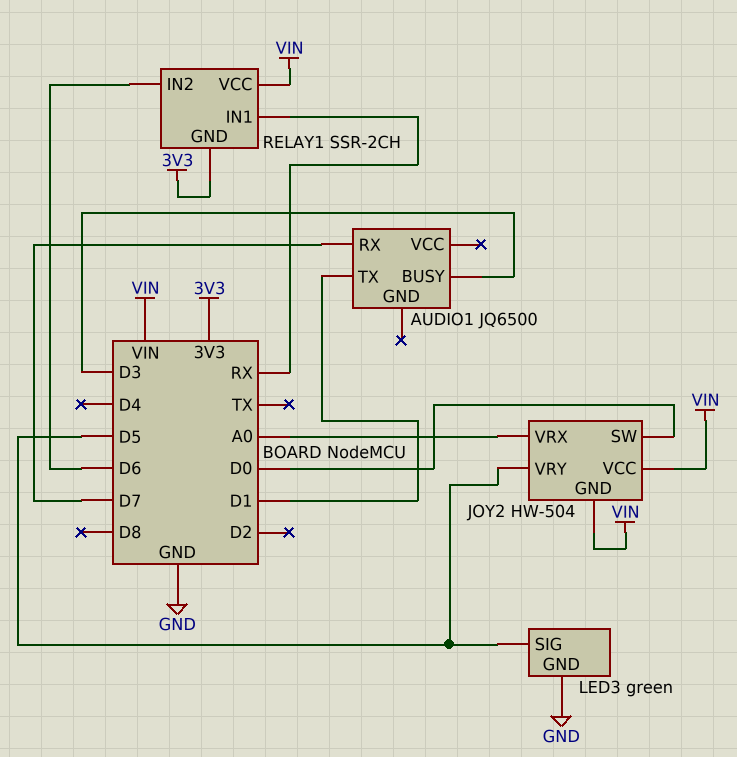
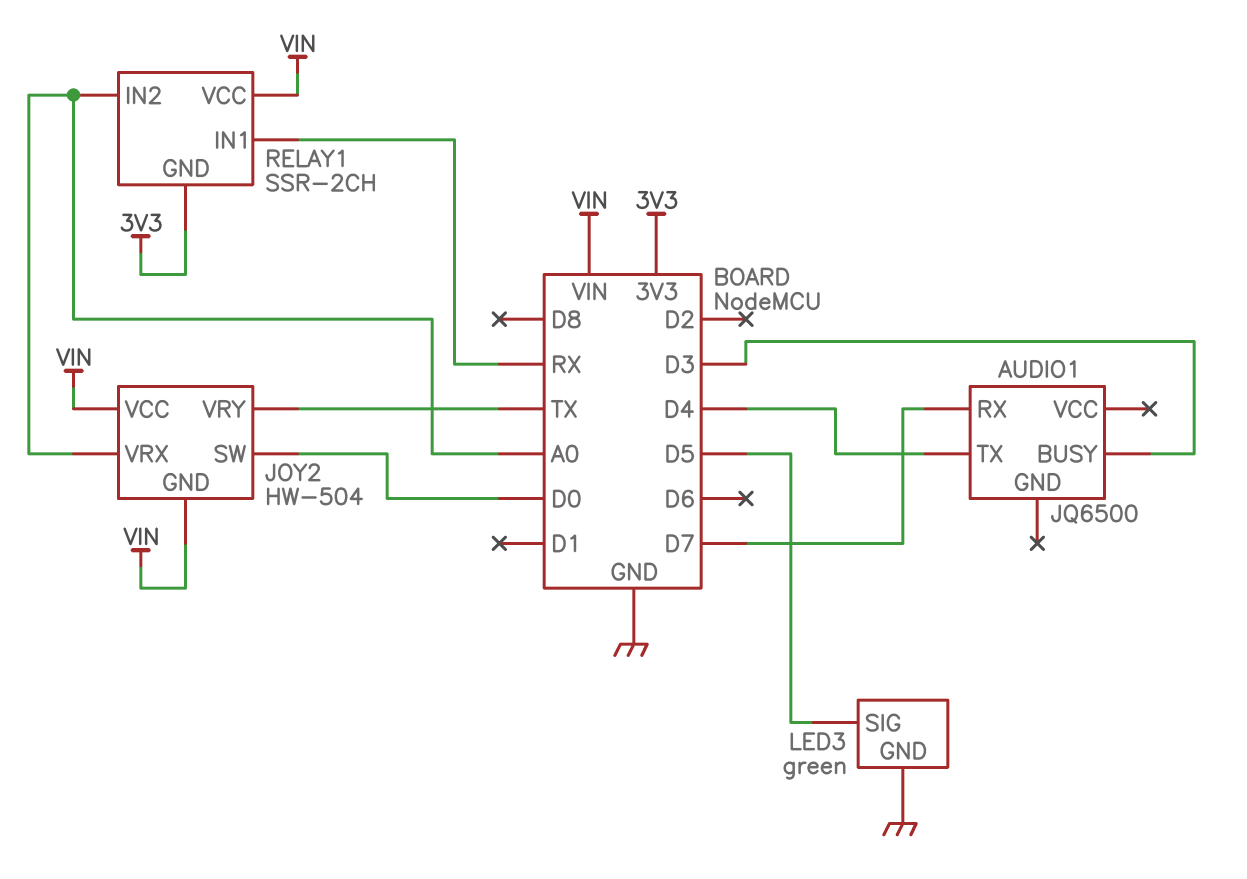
AUDIO1 pin TX: D1 -> D4
JOY2 pin VRY: D5 -> TX
RELAY1 pin IN2: D6 -> A0

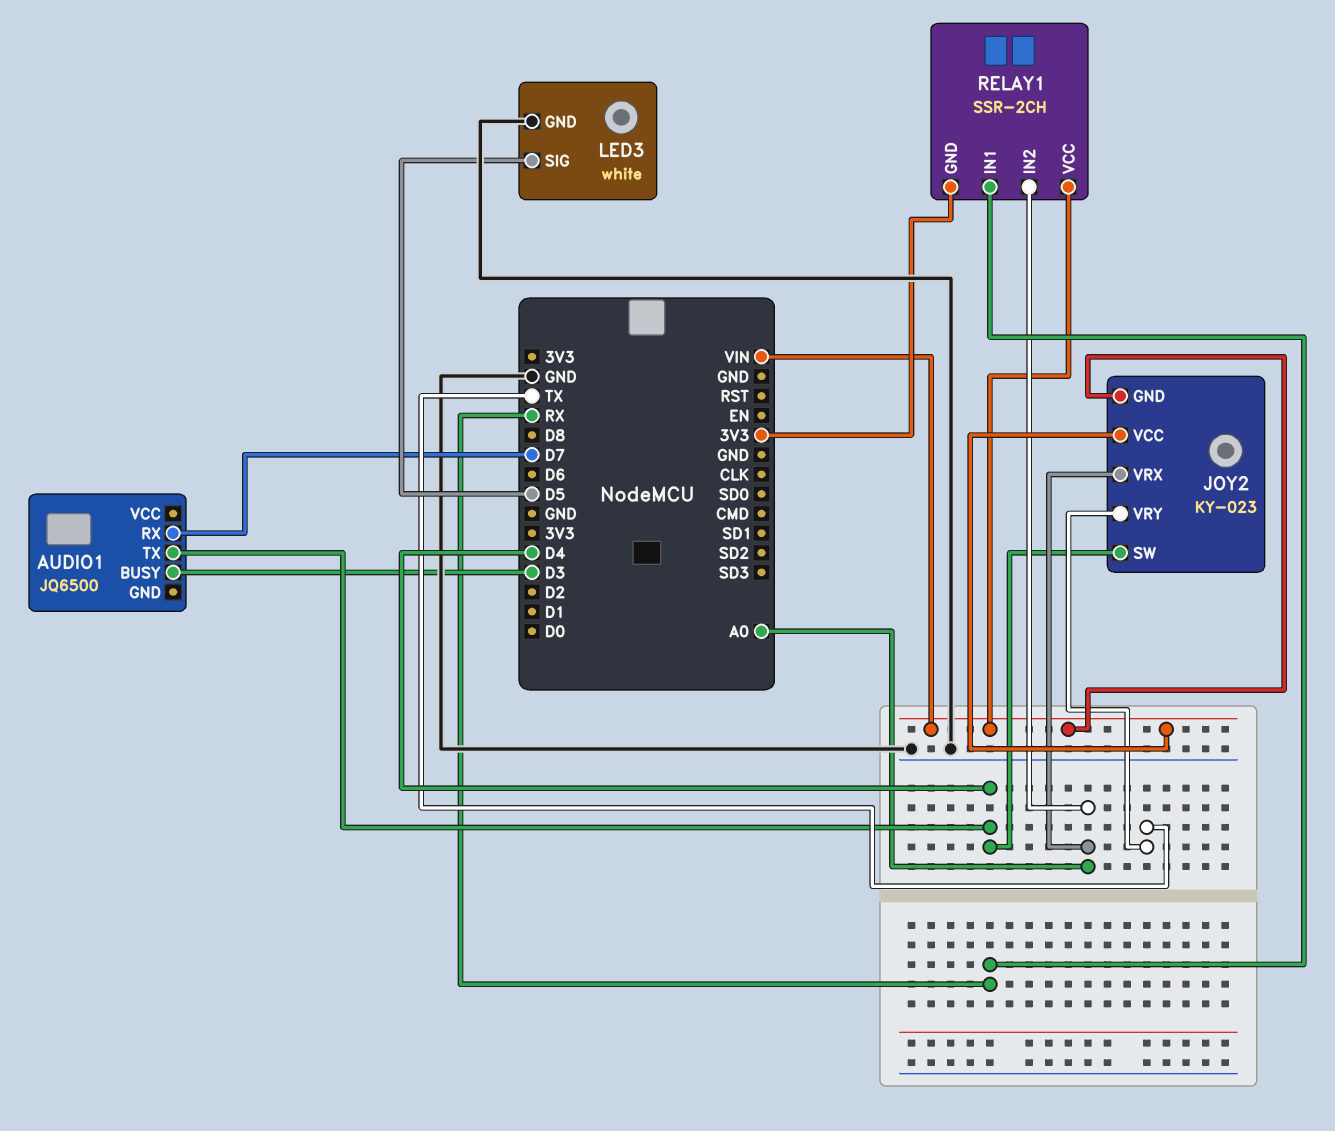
JOY2: HW-504 -> KY-023
JOY2 pin SW: D0 -> D4
LED3: green -> white

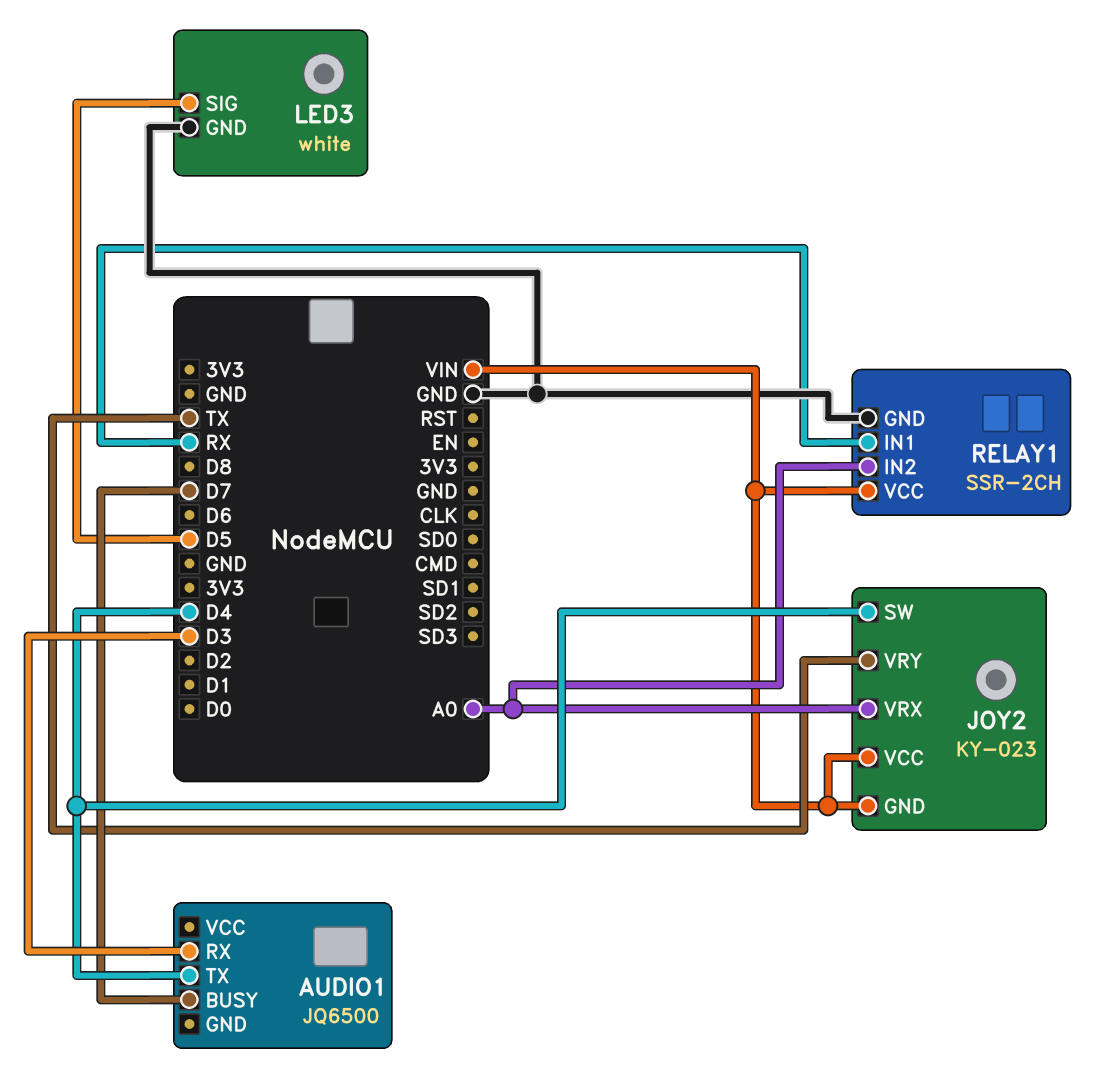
AUDIO1 pin BUSY: D3 -> D7
AUDIO1 pin RX: D7 -> D3
RELAY1 pin GND: 3V3 -> GND

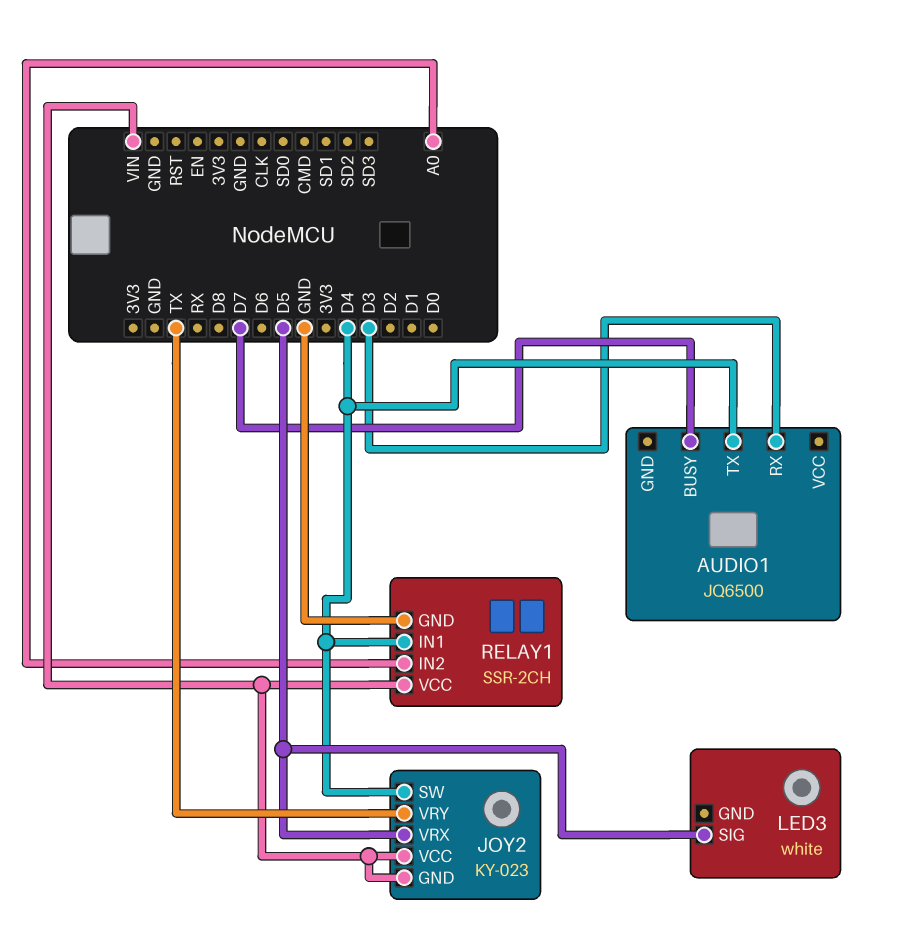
JOY2 pin VRX: A0 -> D5
LED3 pin GND: GND -> none
RELAY1 pin IN1: RX -> D4

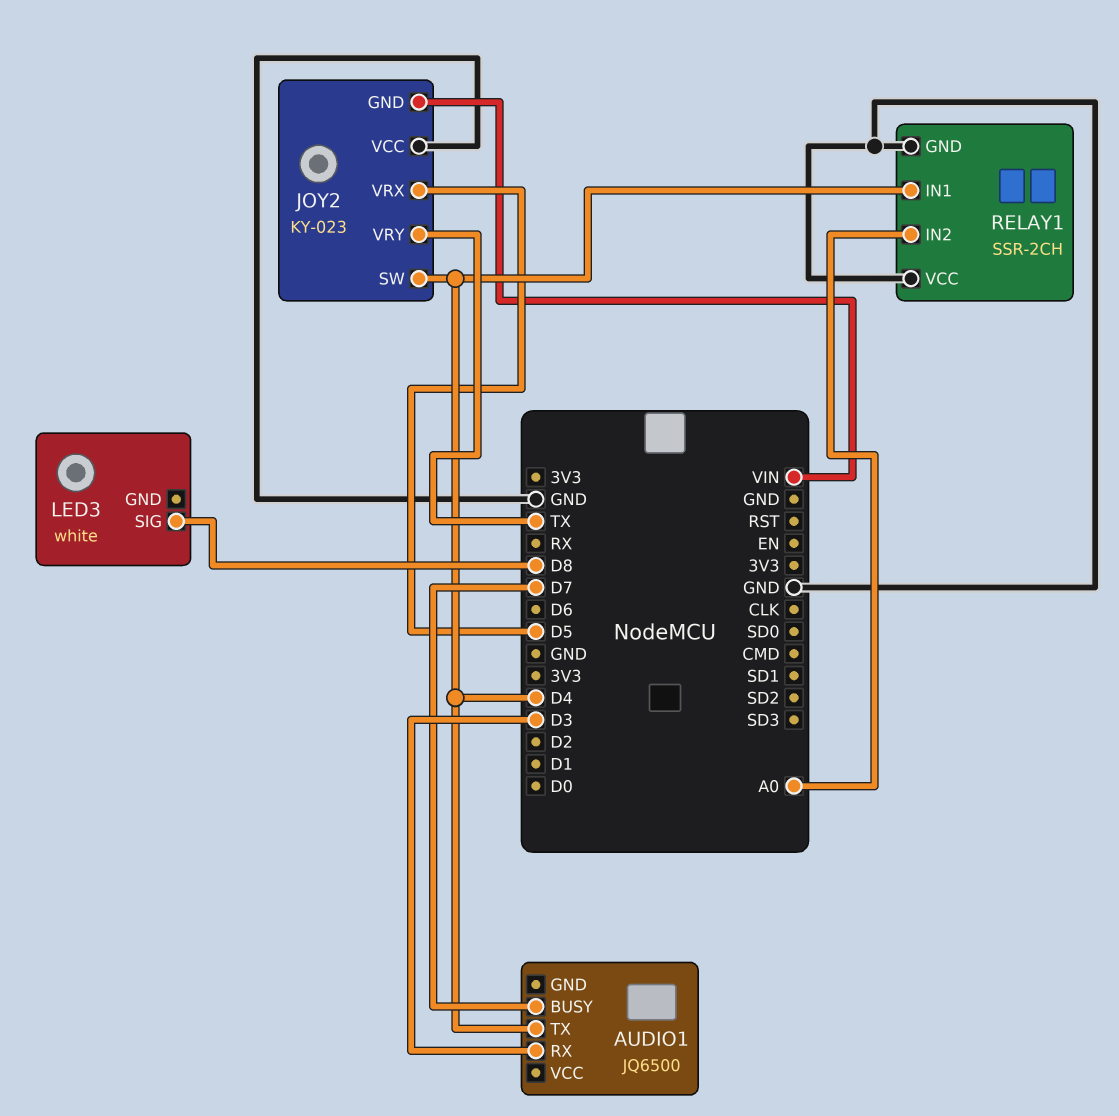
JOY2 pin VCC: VIN -> GND
LED3 pin SIG: D5 -> D8
RELAY1 pin VCC: VIN -> GND

